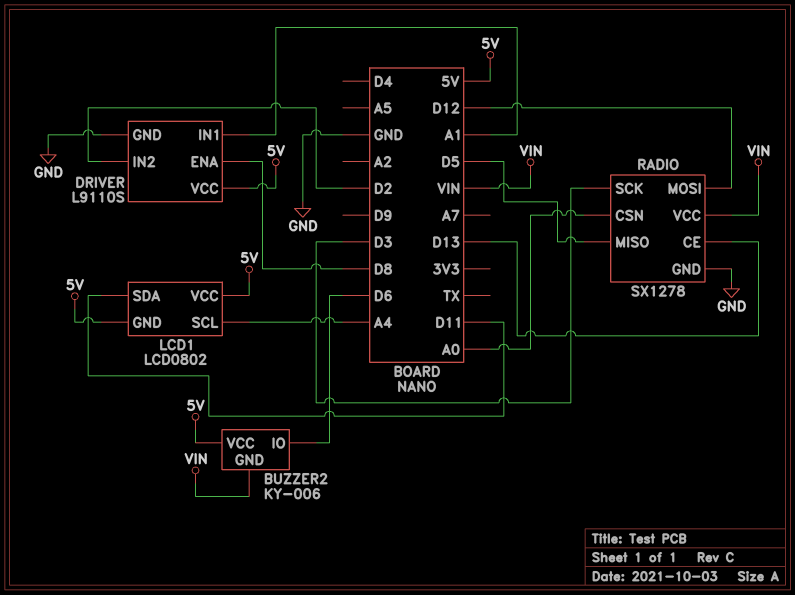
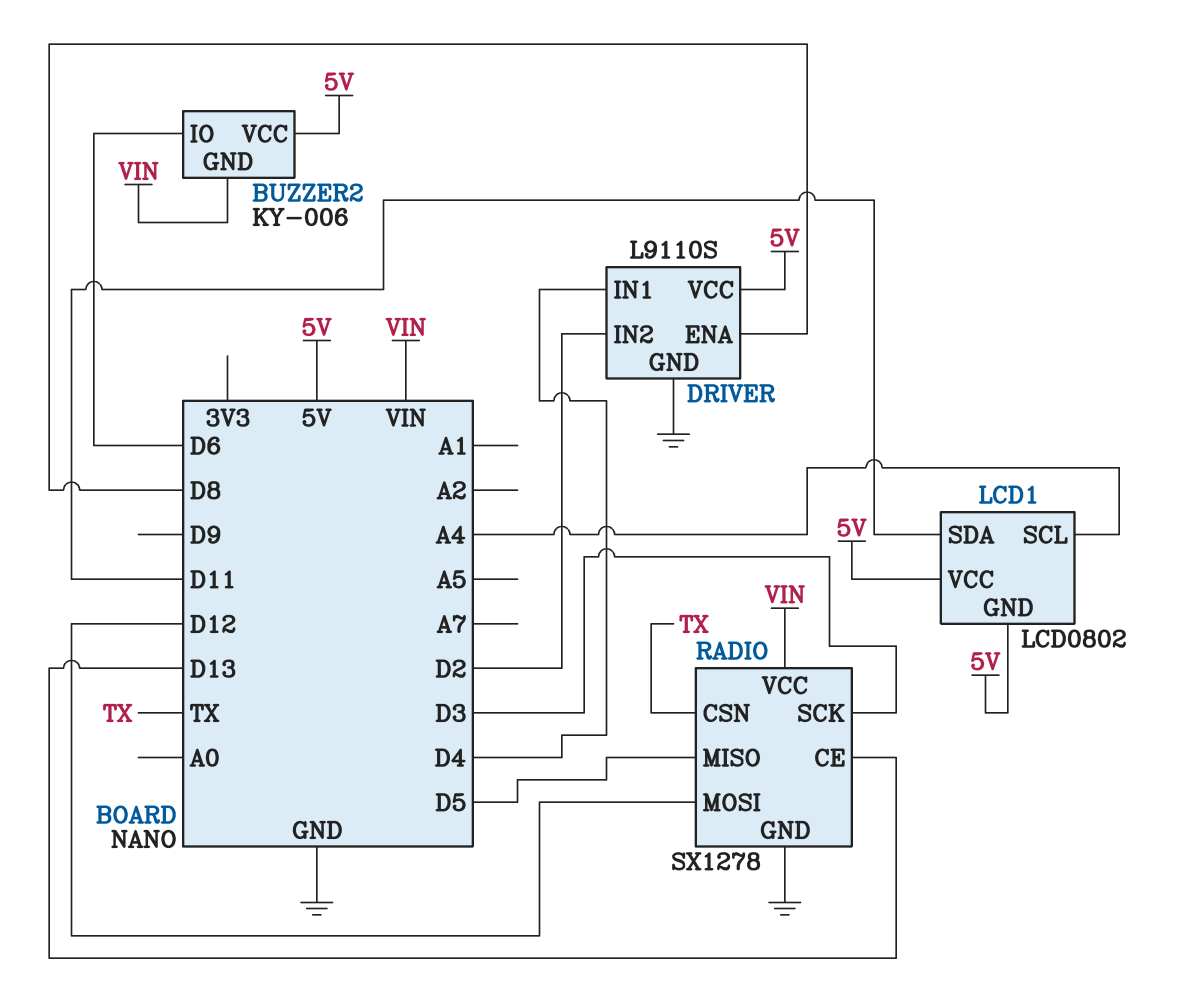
DRIVER pin IN1: A1 -> D4
RADIO pin CSN: A0 -> TX

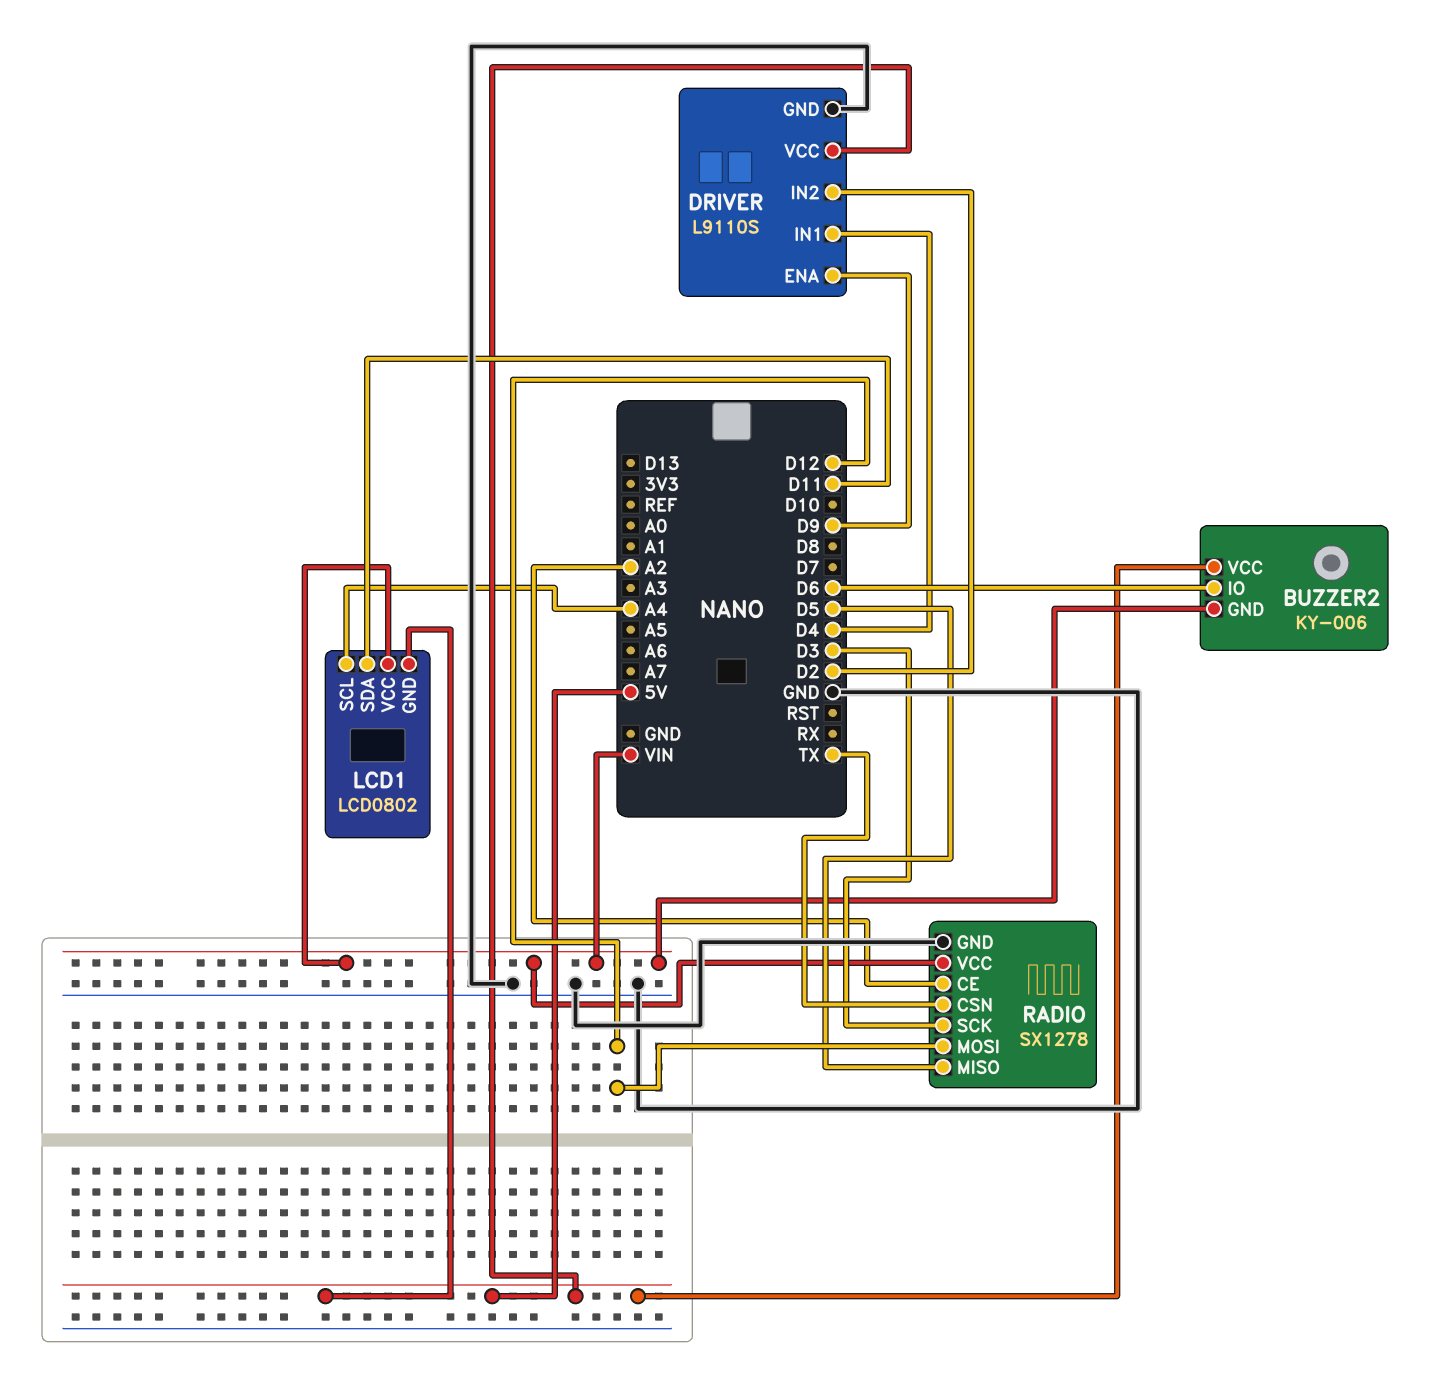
DRIVER pin ENA: D8 -> D9
LCD1 pin VCC: 5V -> VIN
RADIO pin CE: D13 -> A2

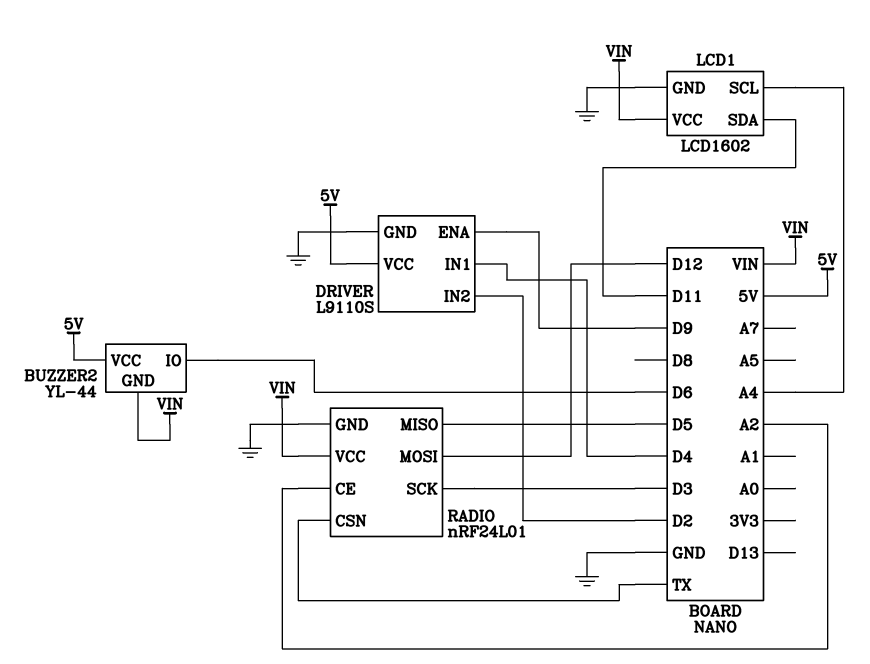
BUZZER2: KY-006 -> YL-44
LCD1: LCD0802 -> LCD1602
LCD1 pin GND: 5V -> GND
RADIO: SX1278 -> nRF24L01

